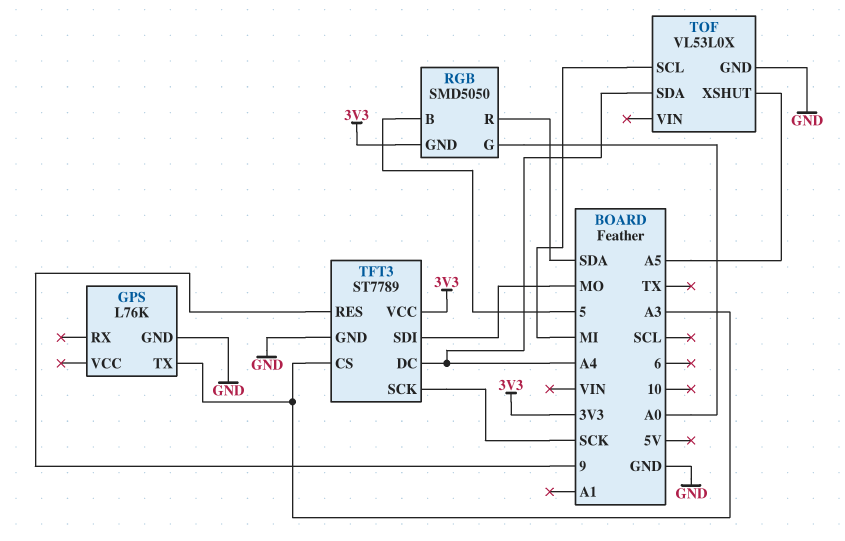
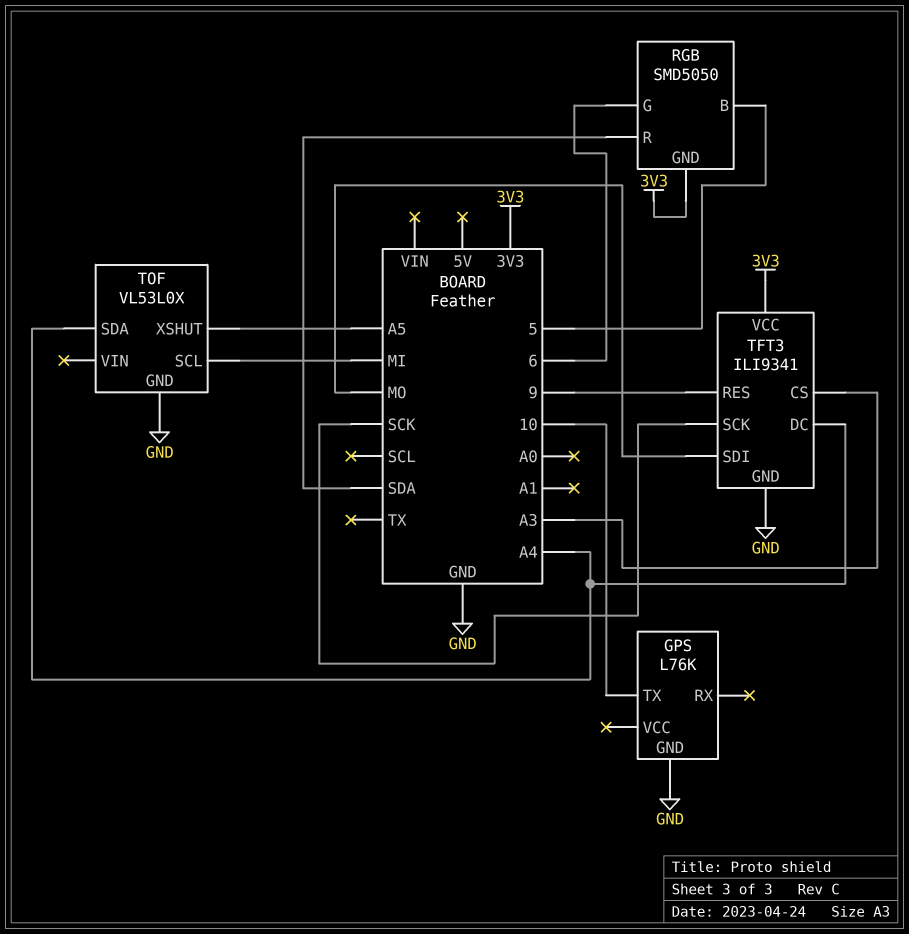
GPS pin TX: A3 -> 10
RGB pin G: A0 -> 6
TFT3: ST7789 -> ILI9341

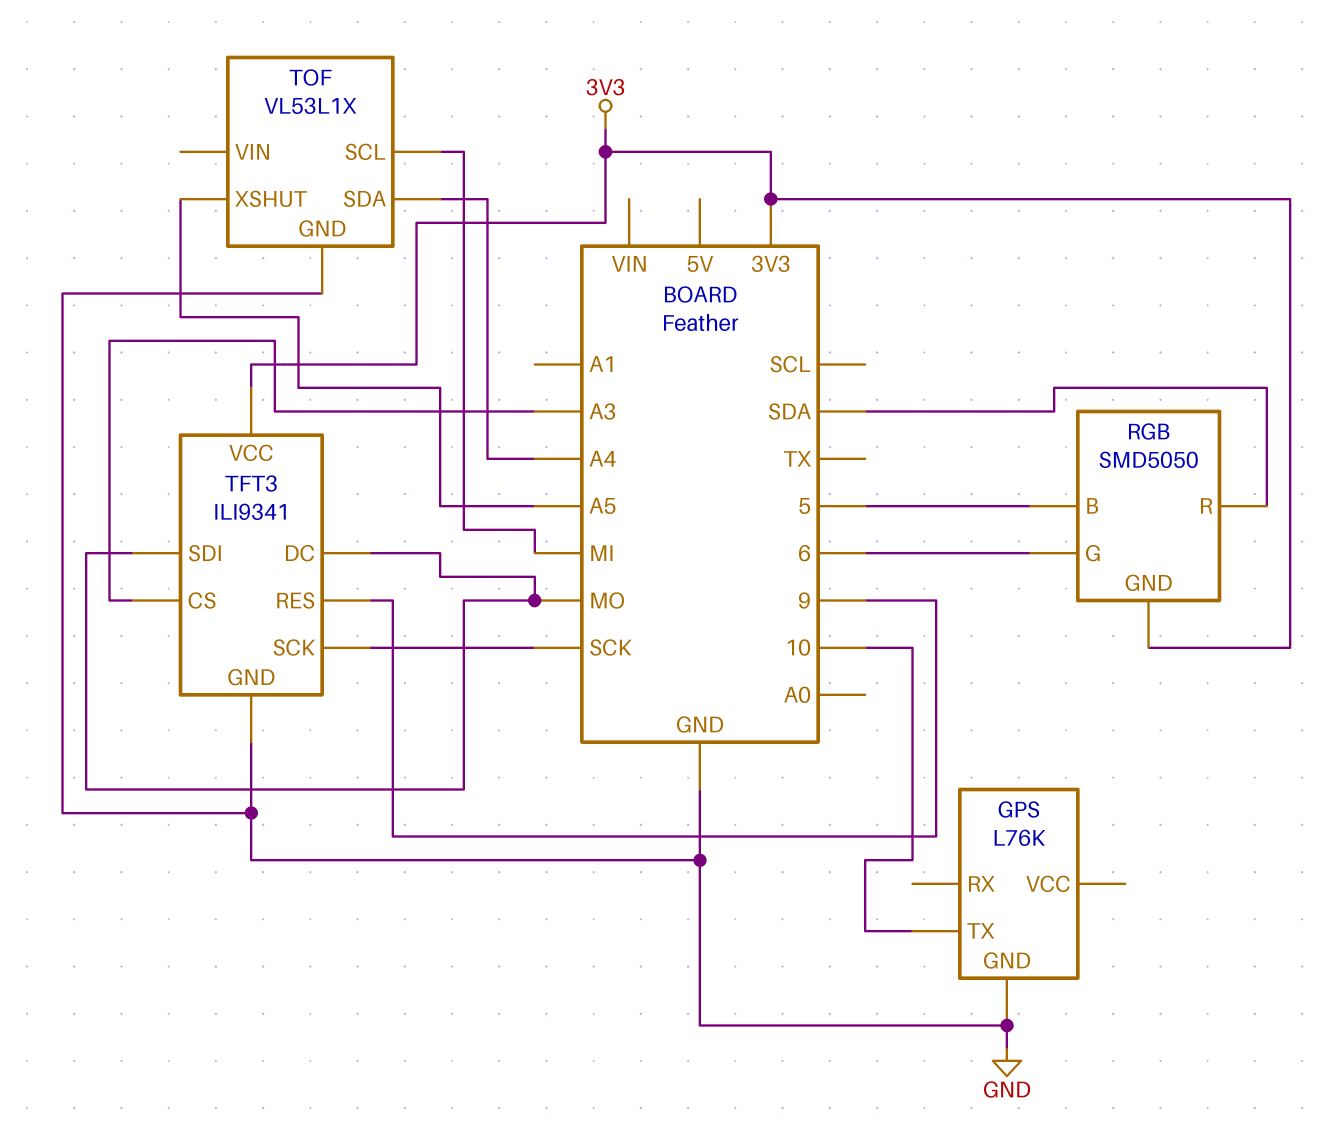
TFT3 pin DC: A4 -> MO
TOF: VL53L0X -> VL53L1X

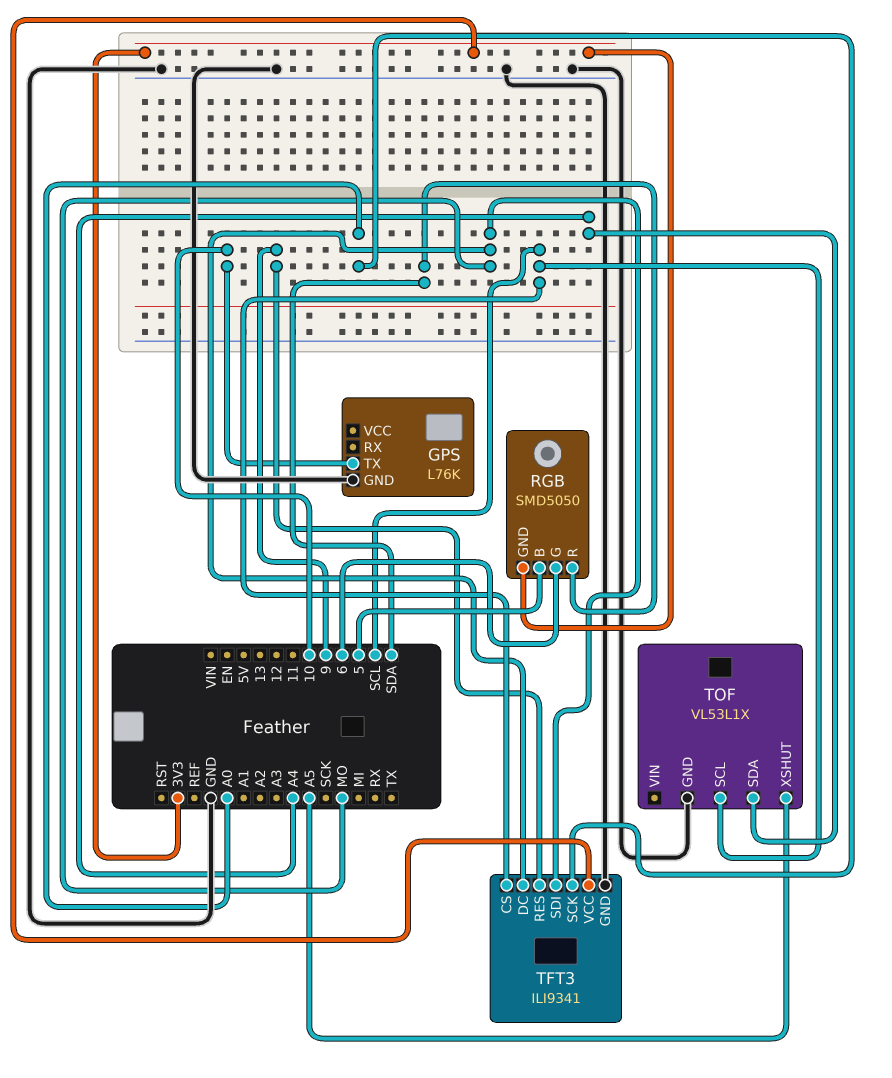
TFT3 pin CS: A3 -> SCL
TFT3 pin SCK: SCK -> A0
TOF pin SCL: MI -> SCL

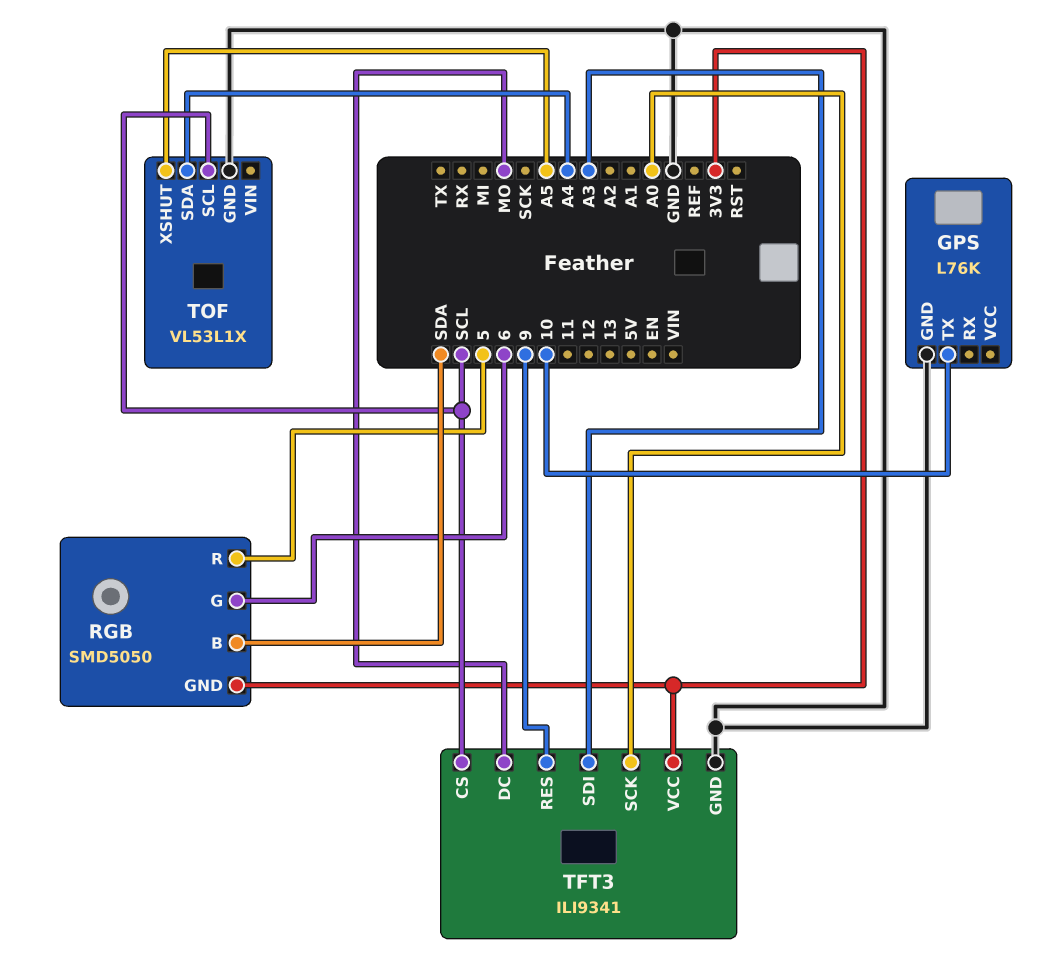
RGB pin B: 5 -> SDA
RGB pin R: SDA -> 5
TFT3 pin SDI: MO -> A3

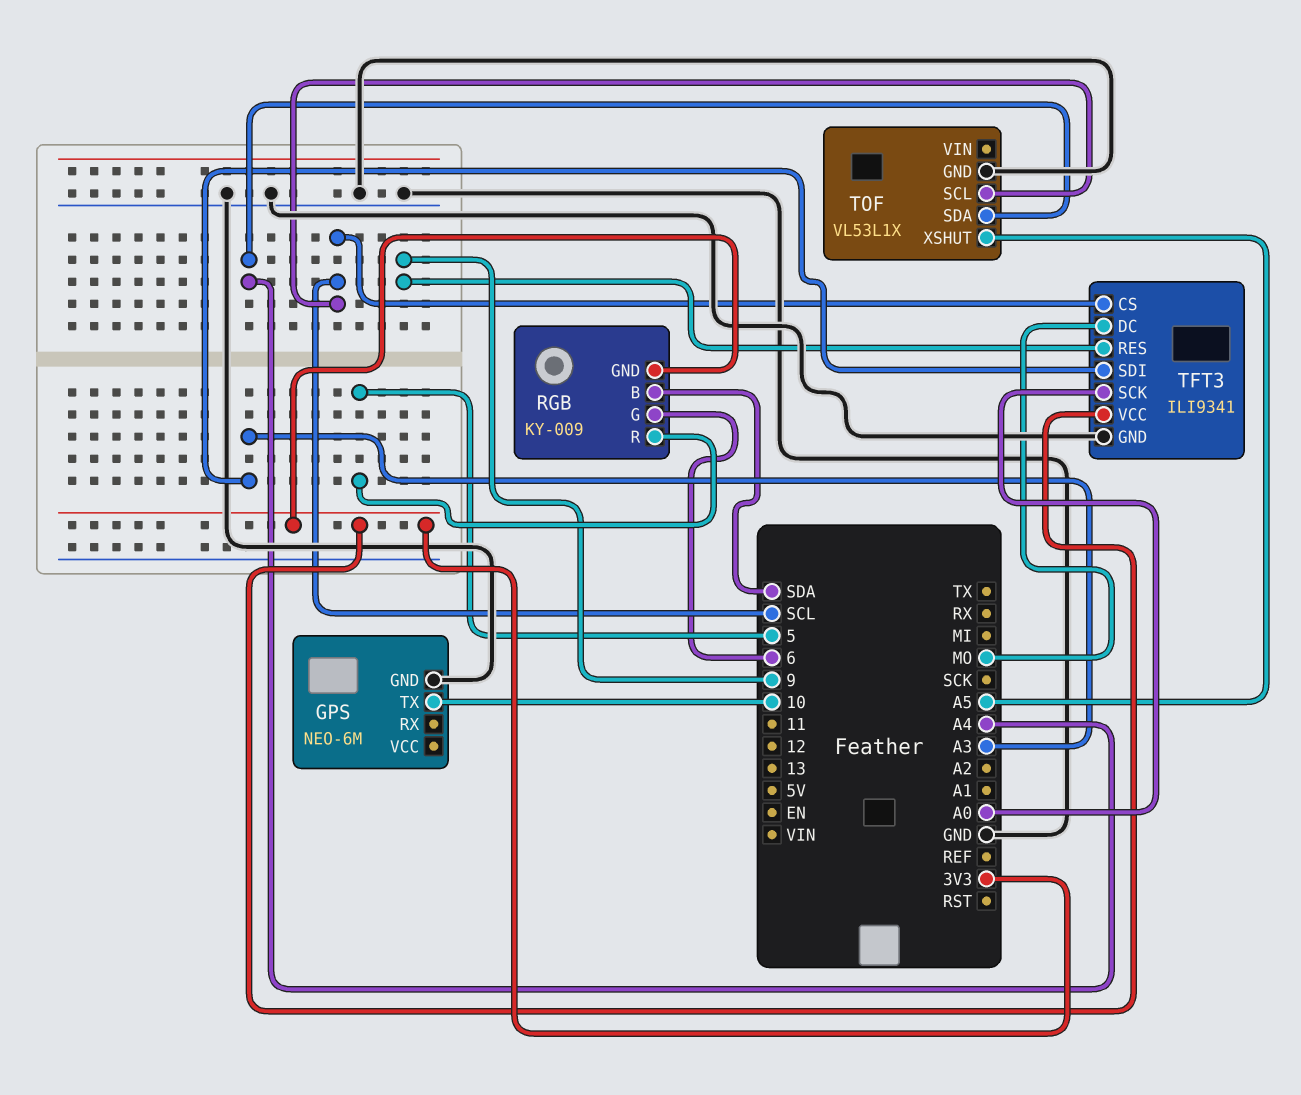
GPS: L76K -> NEO-6M
RGB: SMD5050 -> KY-009

